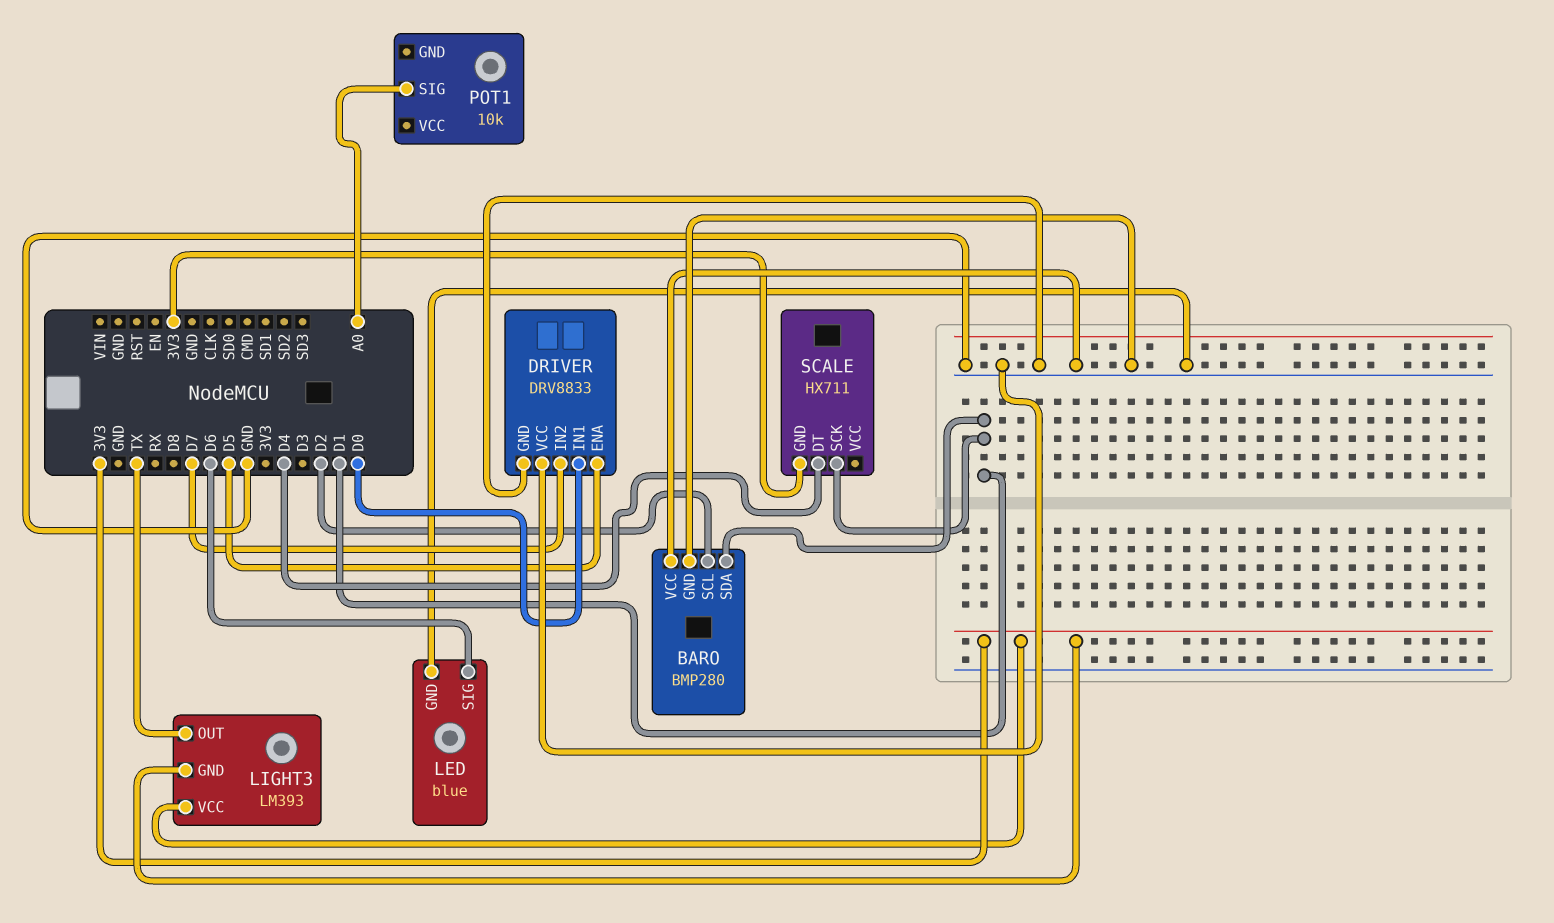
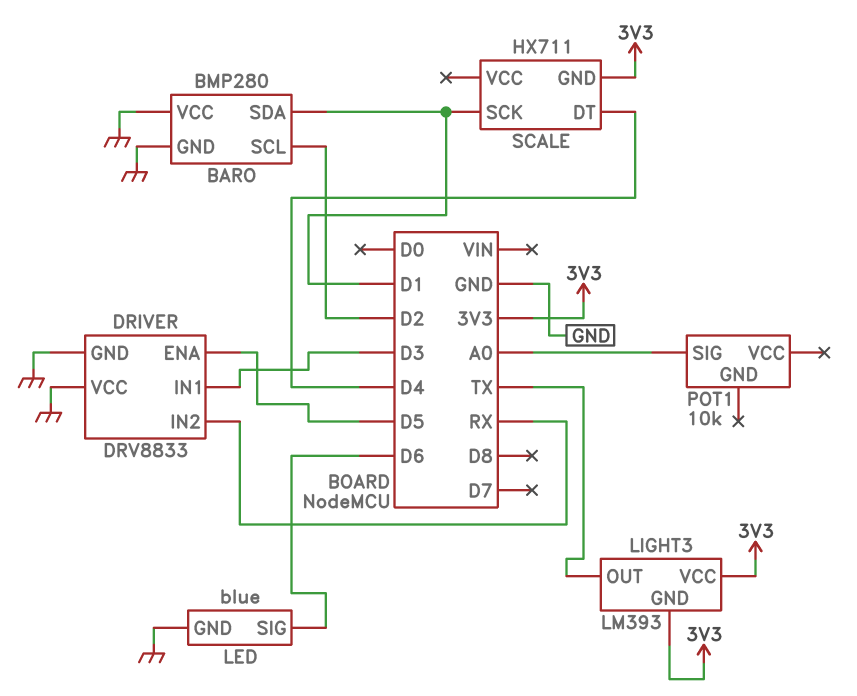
DRIVER pin IN1: D0 -> D3
DRIVER pin IN2: D7 -> RX

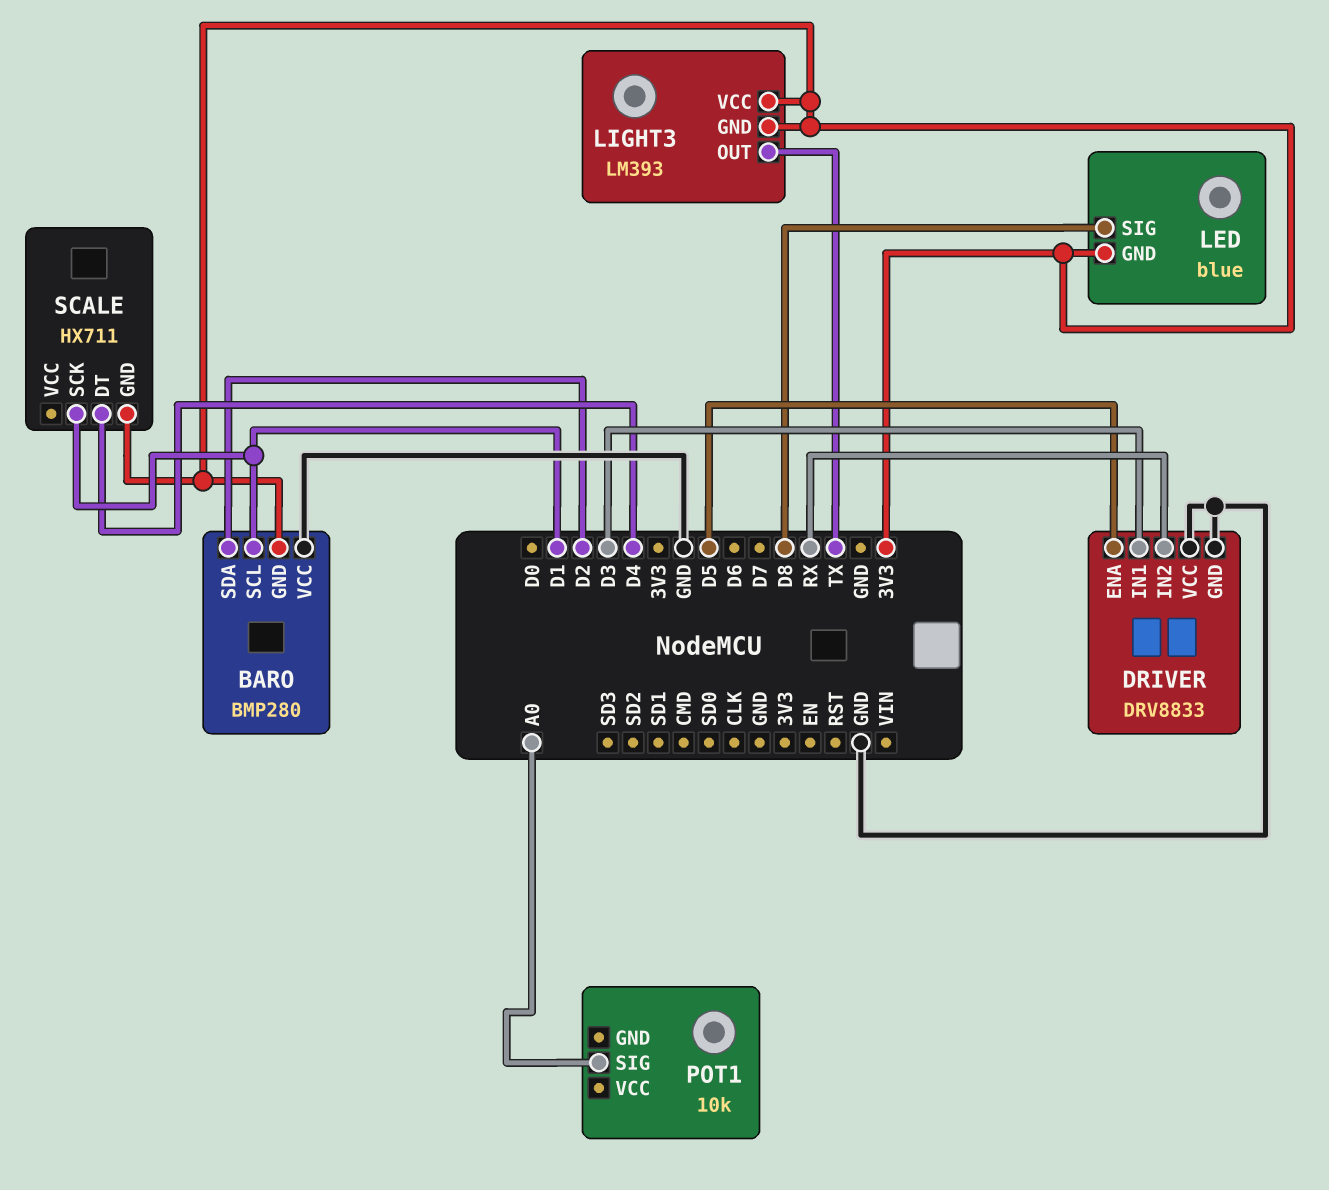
BARO pin GND: GND -> 3V3
BARO pin SCL: D2 -> D1
BARO pin SDA: D1 -> D2
LED pin GND: GND -> 3V3
LED pin SIG: D6 -> D8

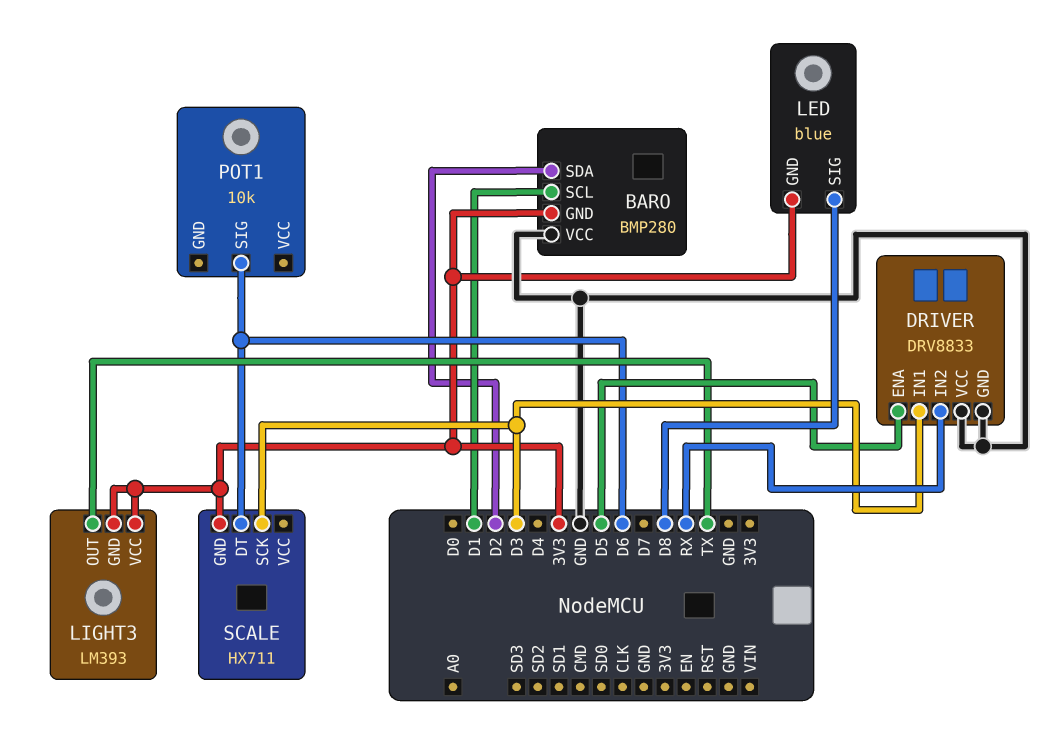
POT1 pin SIG: A0 -> D6
SCALE pin DT: D4 -> D6
SCALE pin SCK: D1 -> D3

